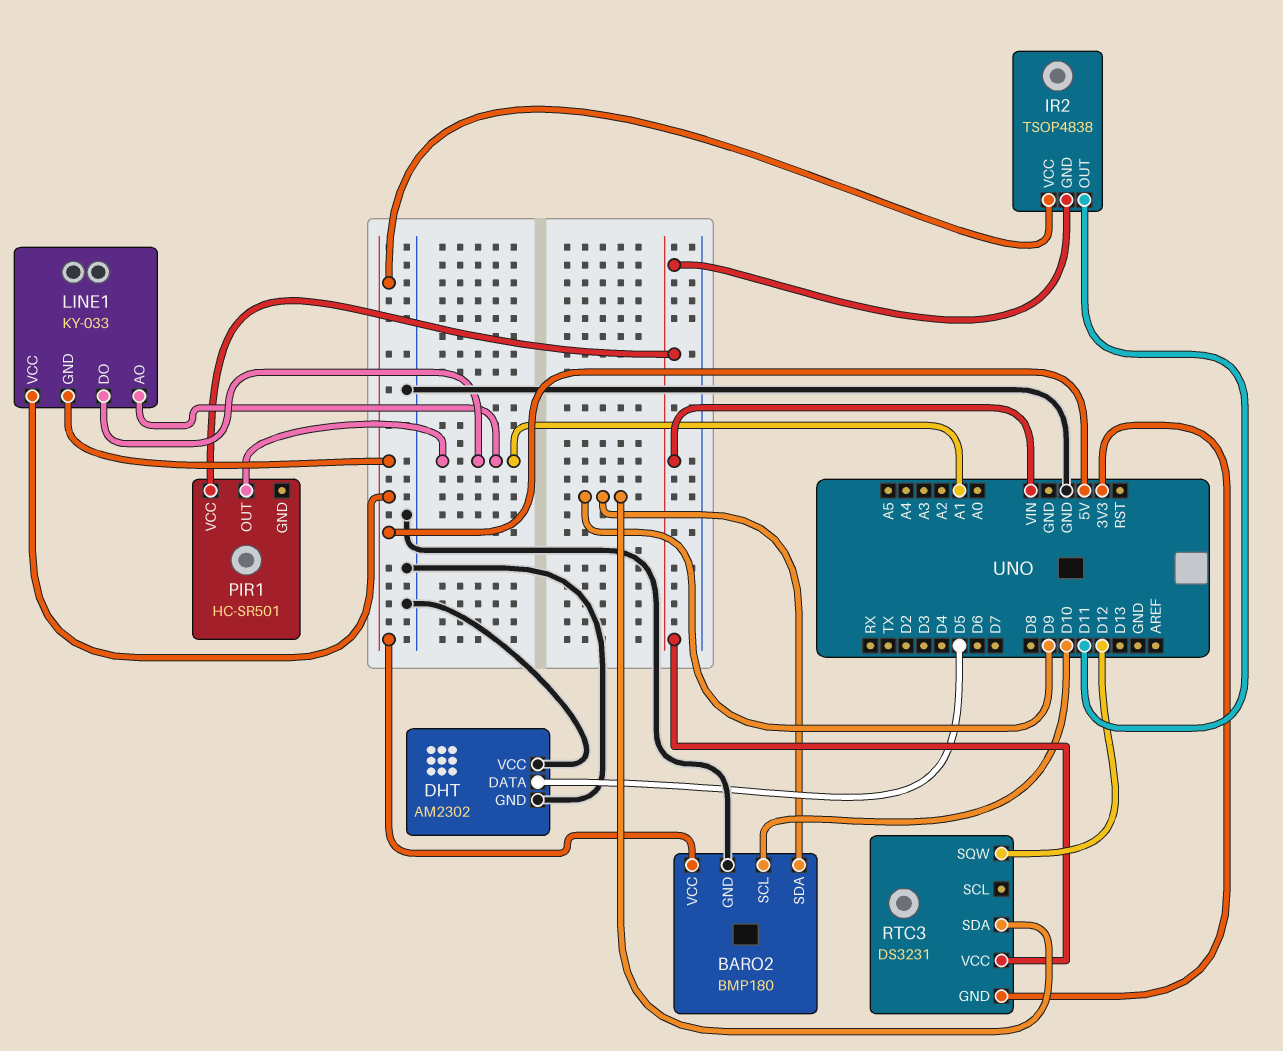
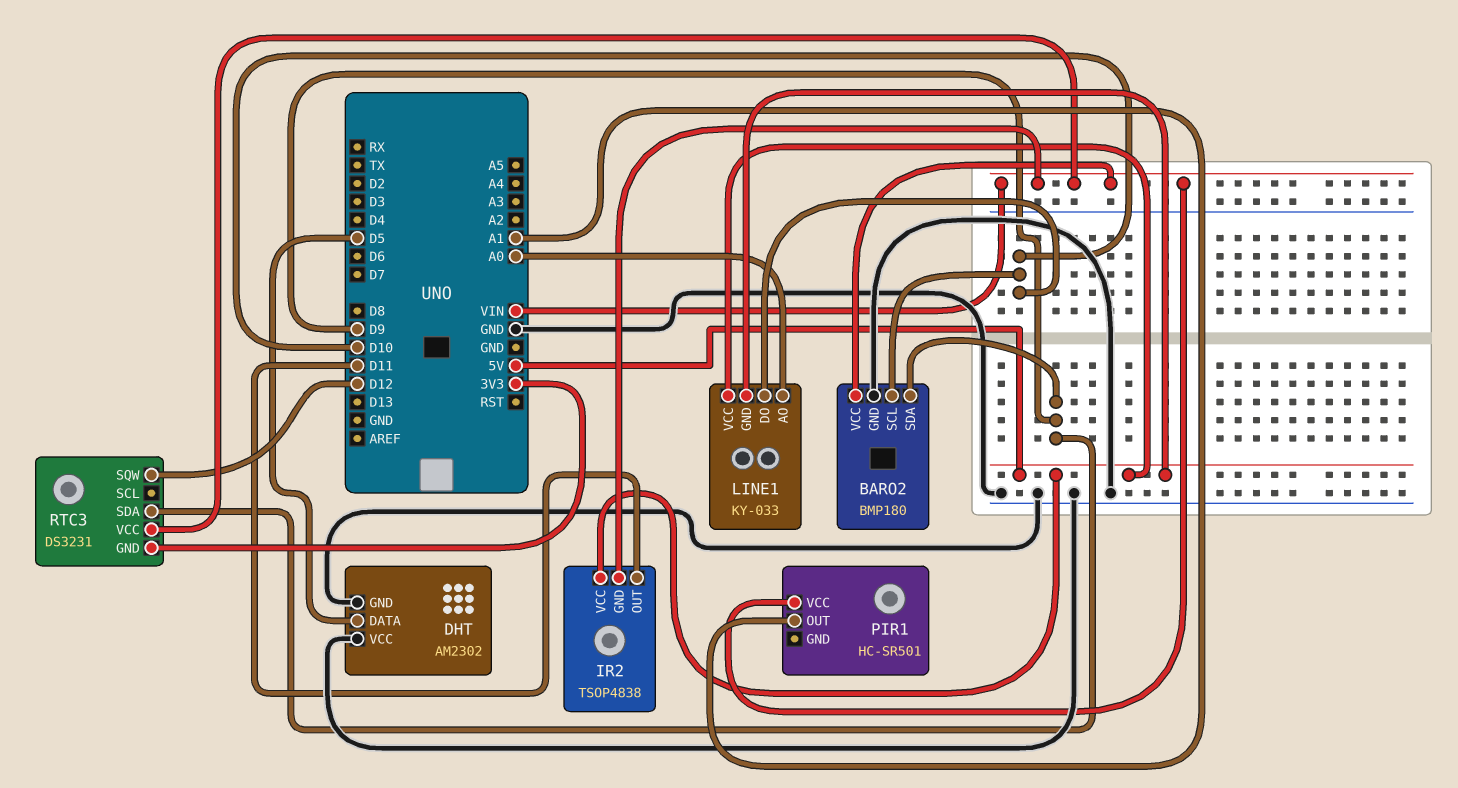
BARO2 pin VCC: 5V -> VIN
LINE1 pin AO: A1 -> A0
LINE1 pin DO: A1 -> D10

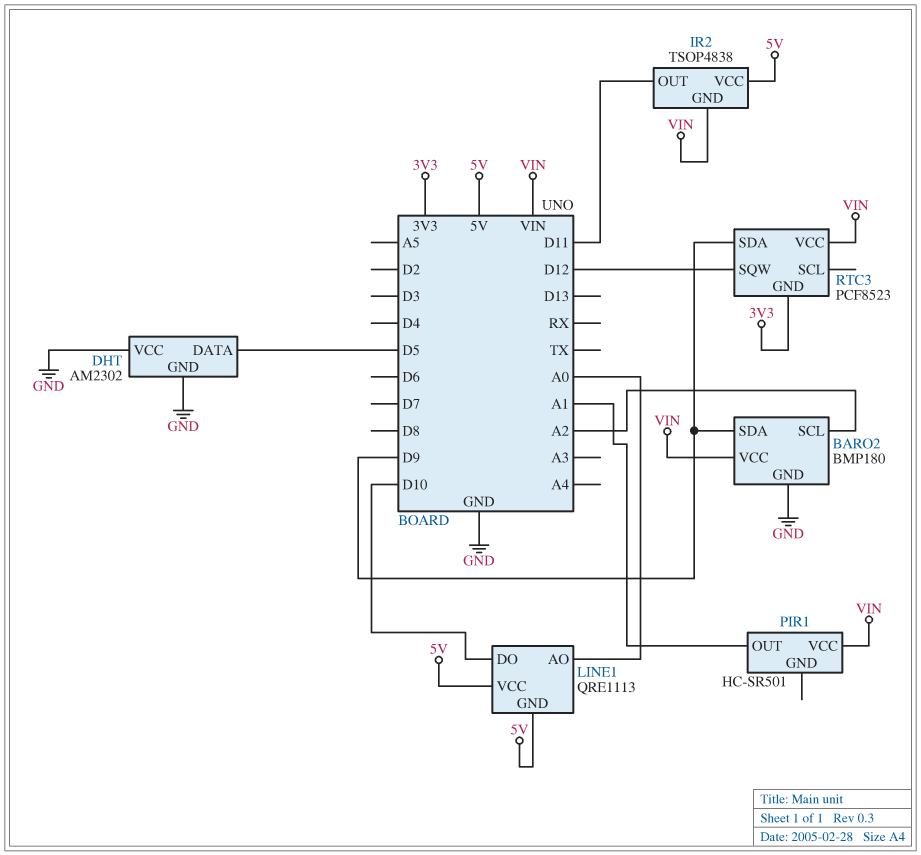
BARO2 pin SCL: D10 -> A2
LINE1: KY-033 -> QRE1113
RTC3: DS3231 -> PCF8523

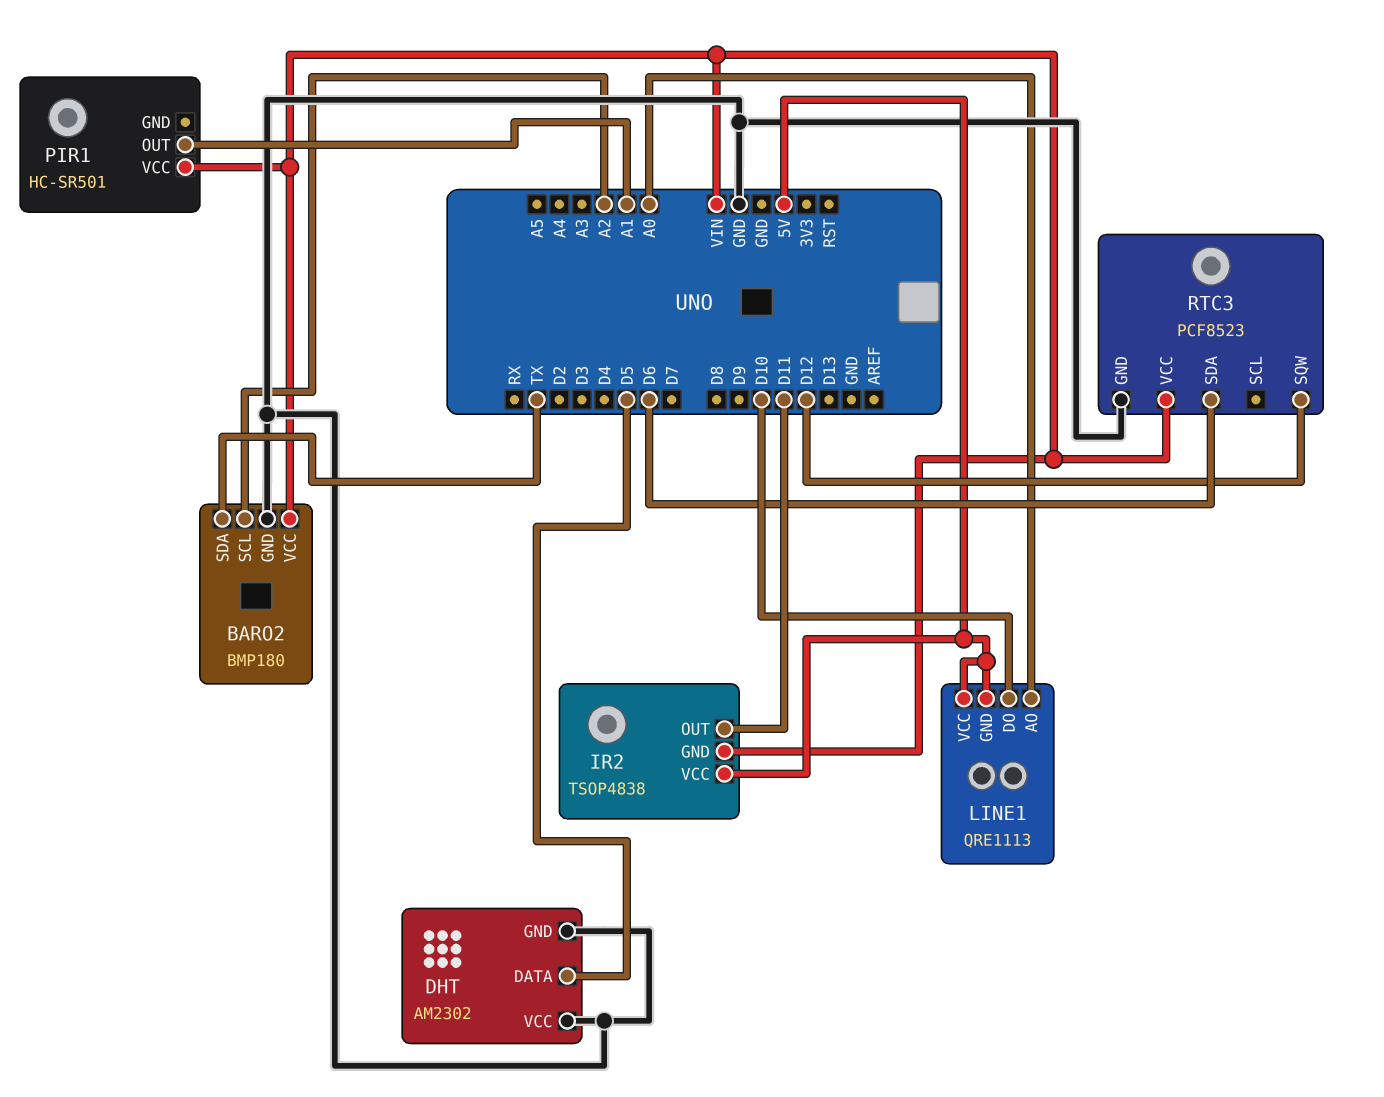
BARO2 pin SDA: D9 -> TX
RTC3 pin GND: 3V3 -> GND
RTC3 pin SDA: D9 -> D6

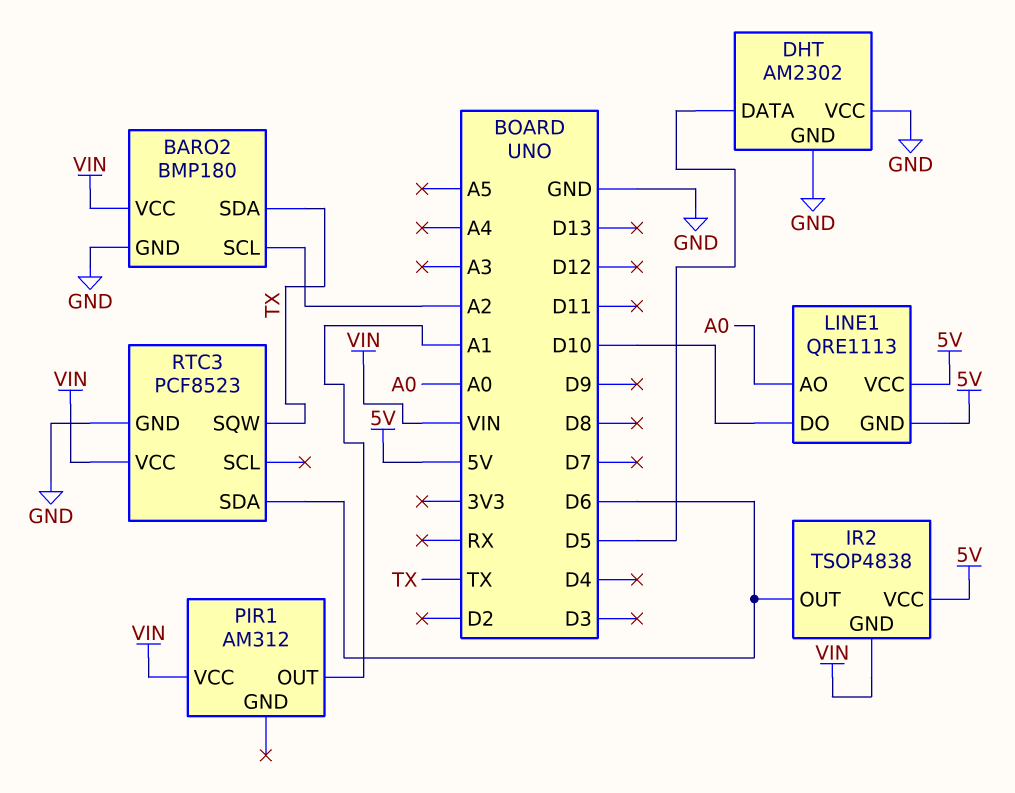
IR2 pin OUT: D11 -> D6
PIR1: HC-SR501 -> AM312
RTC3 pin SQW: D12 -> TX

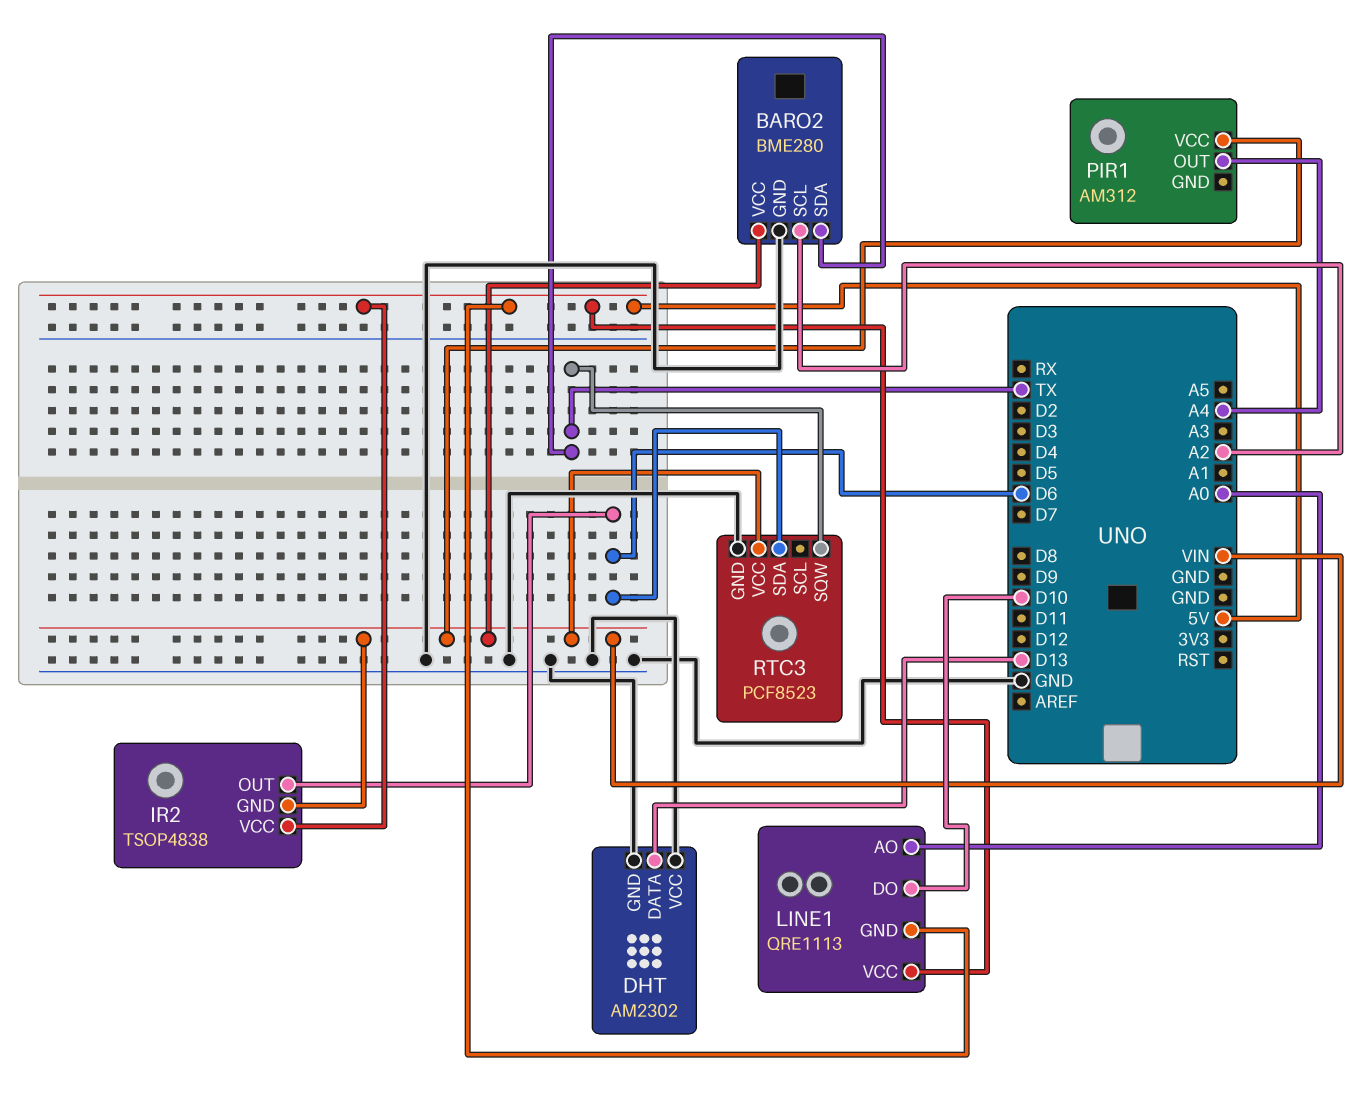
BARO2: BMP180 -> BME280
DHT pin DATA: D5 -> D13
PIR1 pin OUT: A1 -> A4

